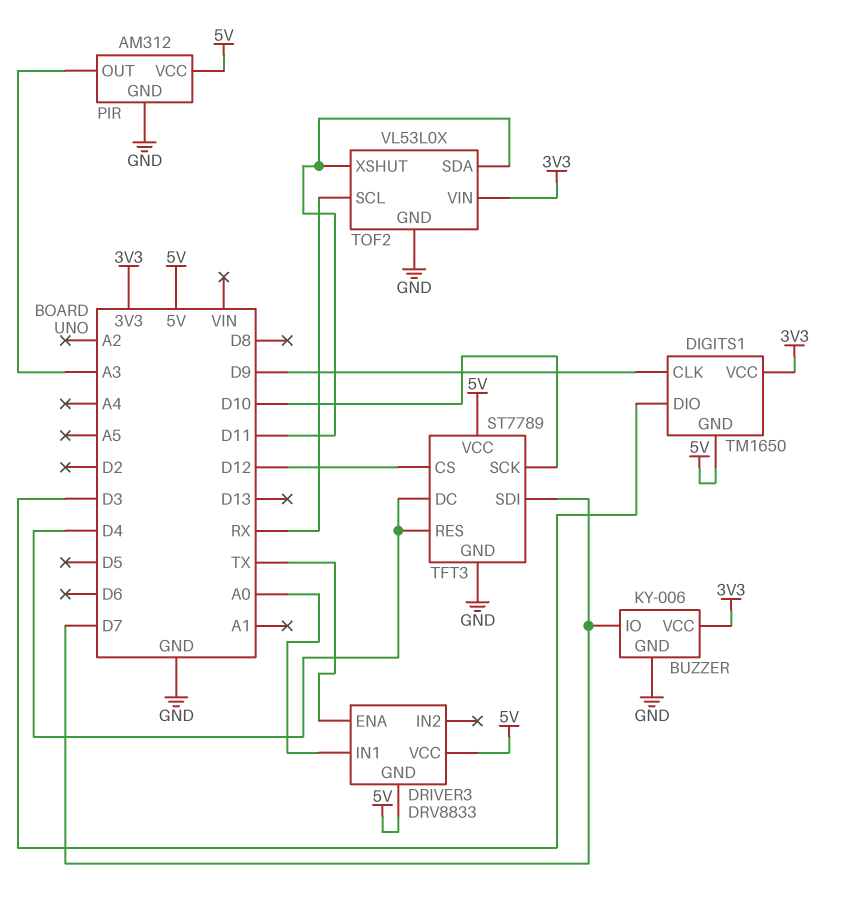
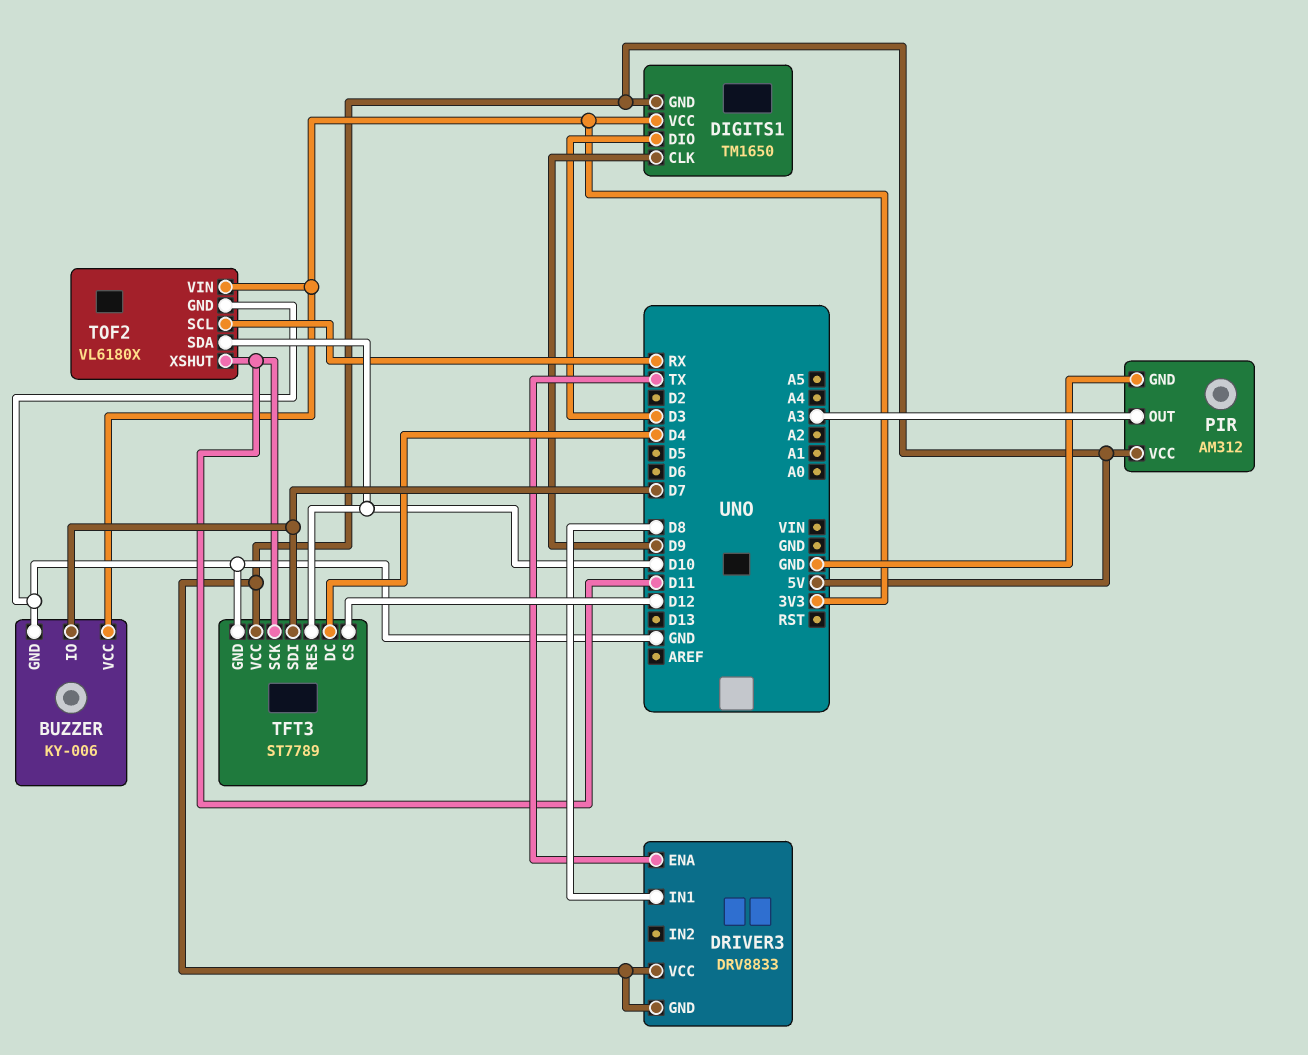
DRIVER3 pin IN1: A0 -> D8
TFT3 pin RES: D4 -> D10
TFT3 pin SCK: D10 -> D11
TOF2: VL53L0X -> VL6180X
TOF2 pin SDA: D11 -> D10

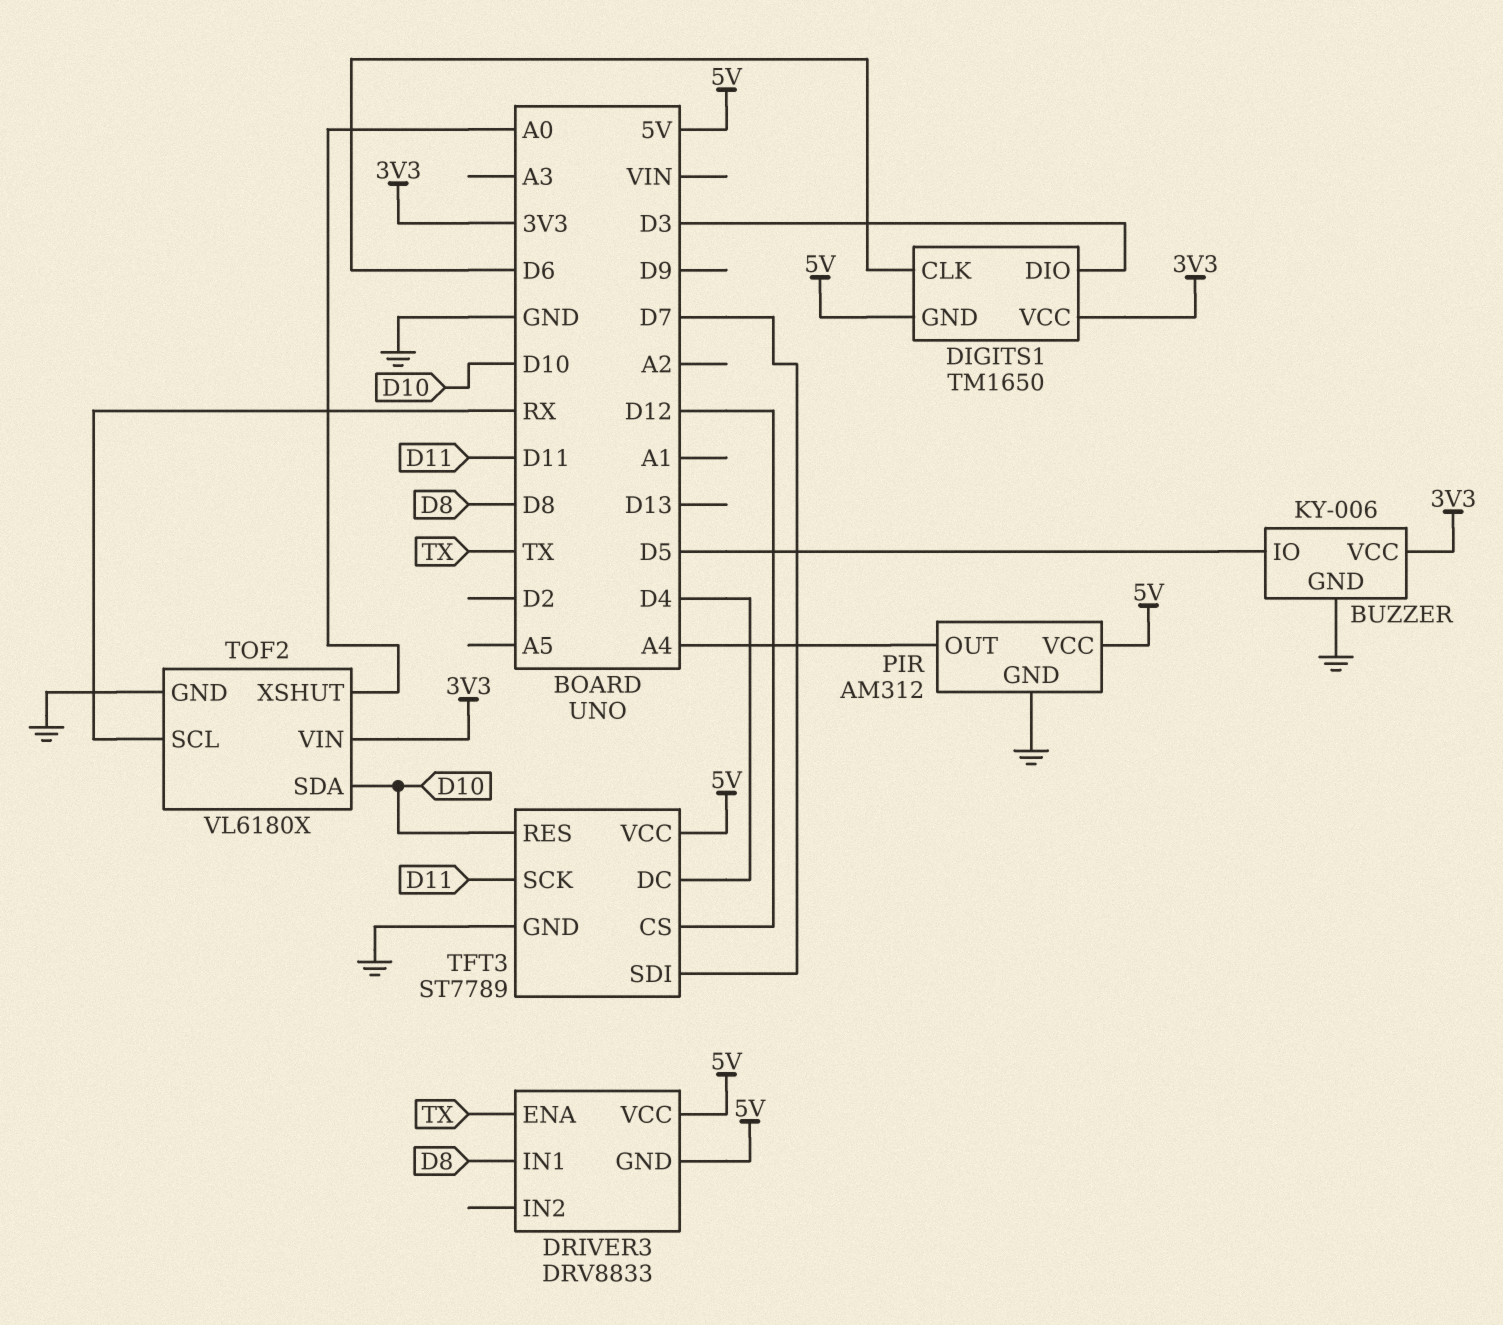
BUZZER pin IO: D7 -> D5
DIGITS1 pin CLK: D9 -> D6
PIR pin OUT: A3 -> A4
TOF2 pin XSHUT: D11 -> A0

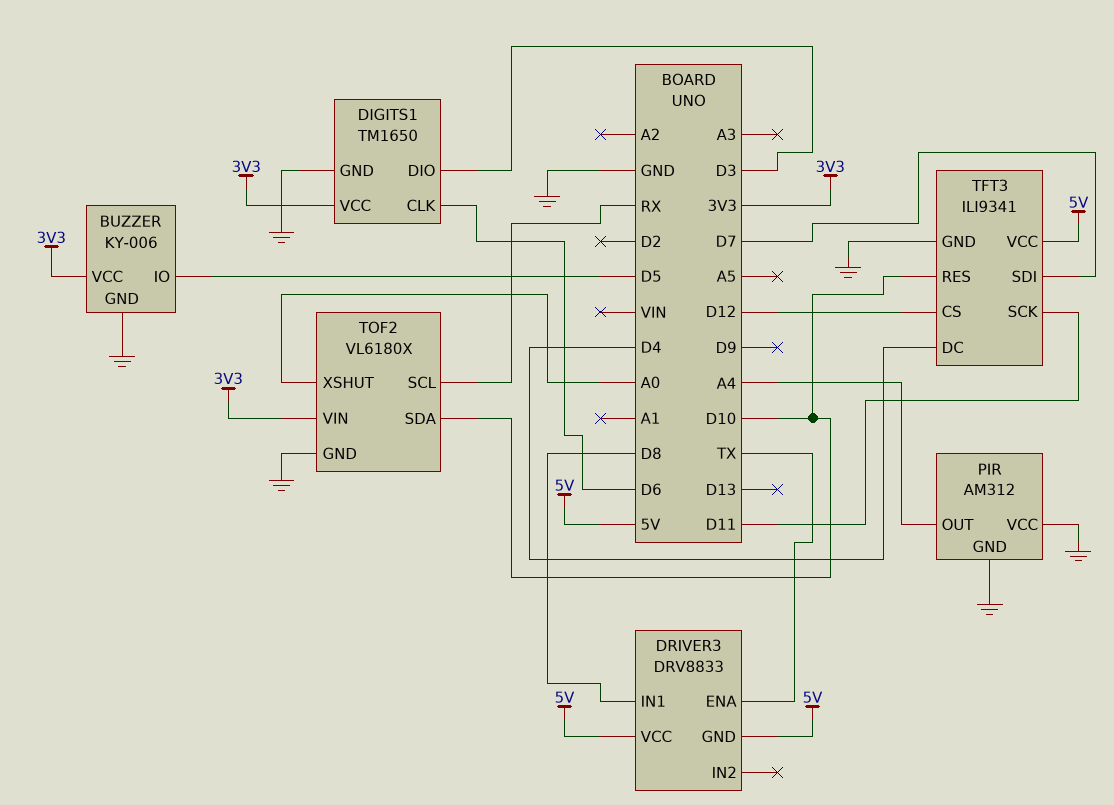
DIGITS1 pin GND: 5V -> GND
PIR pin VCC: 5V -> GND
TFT3: ST7789 -> ILI9341

